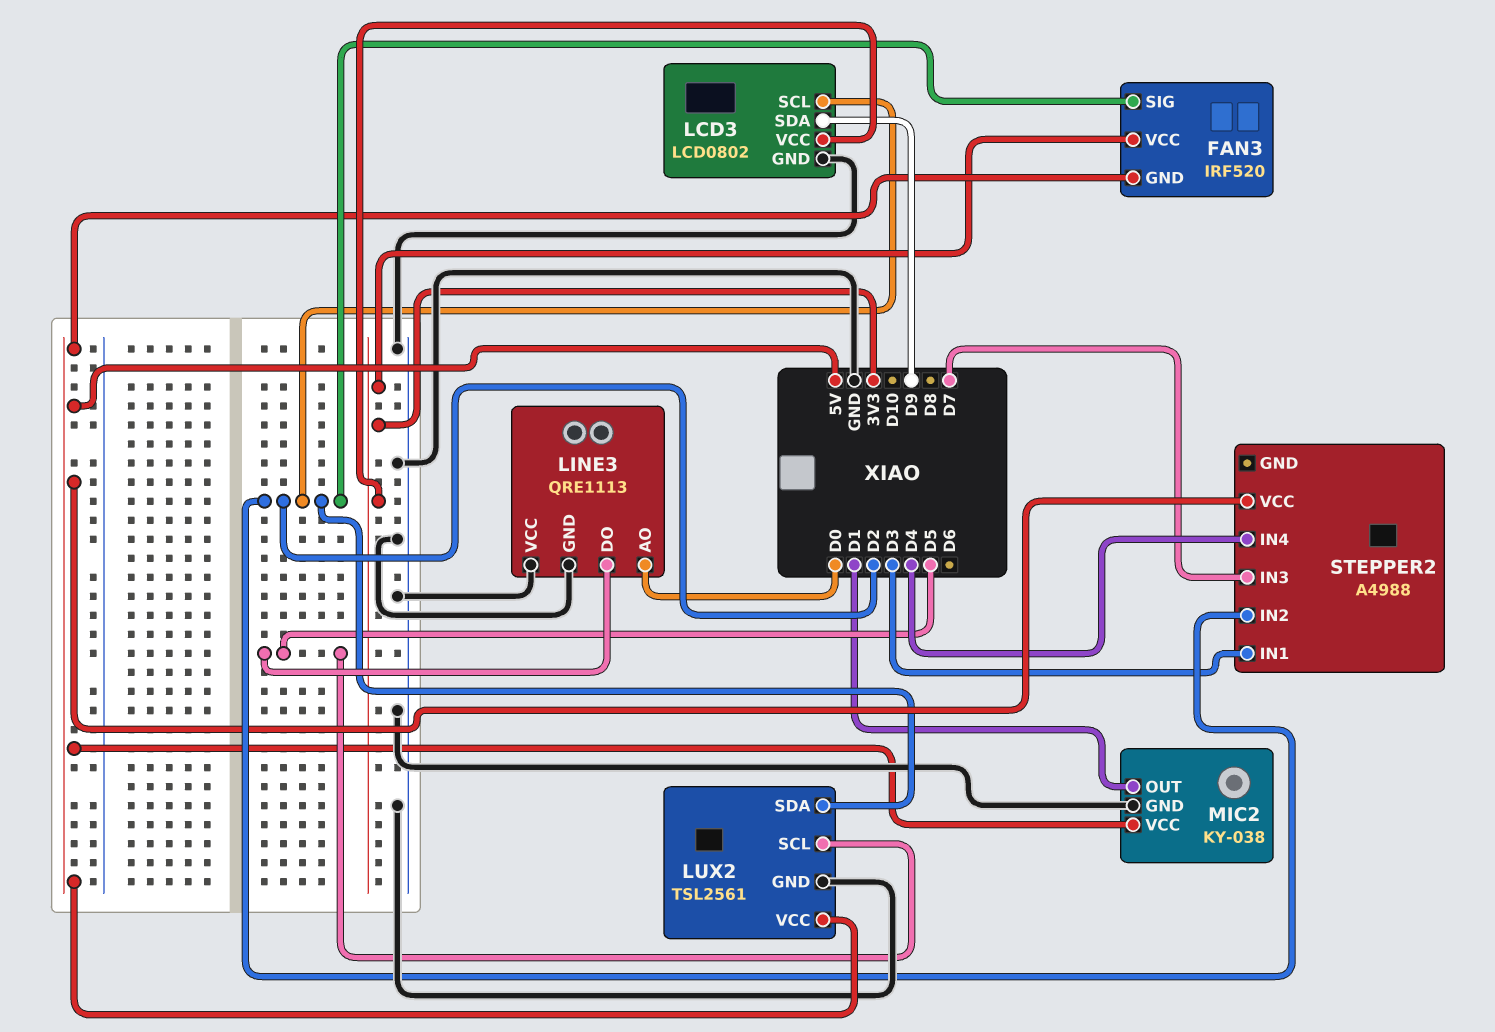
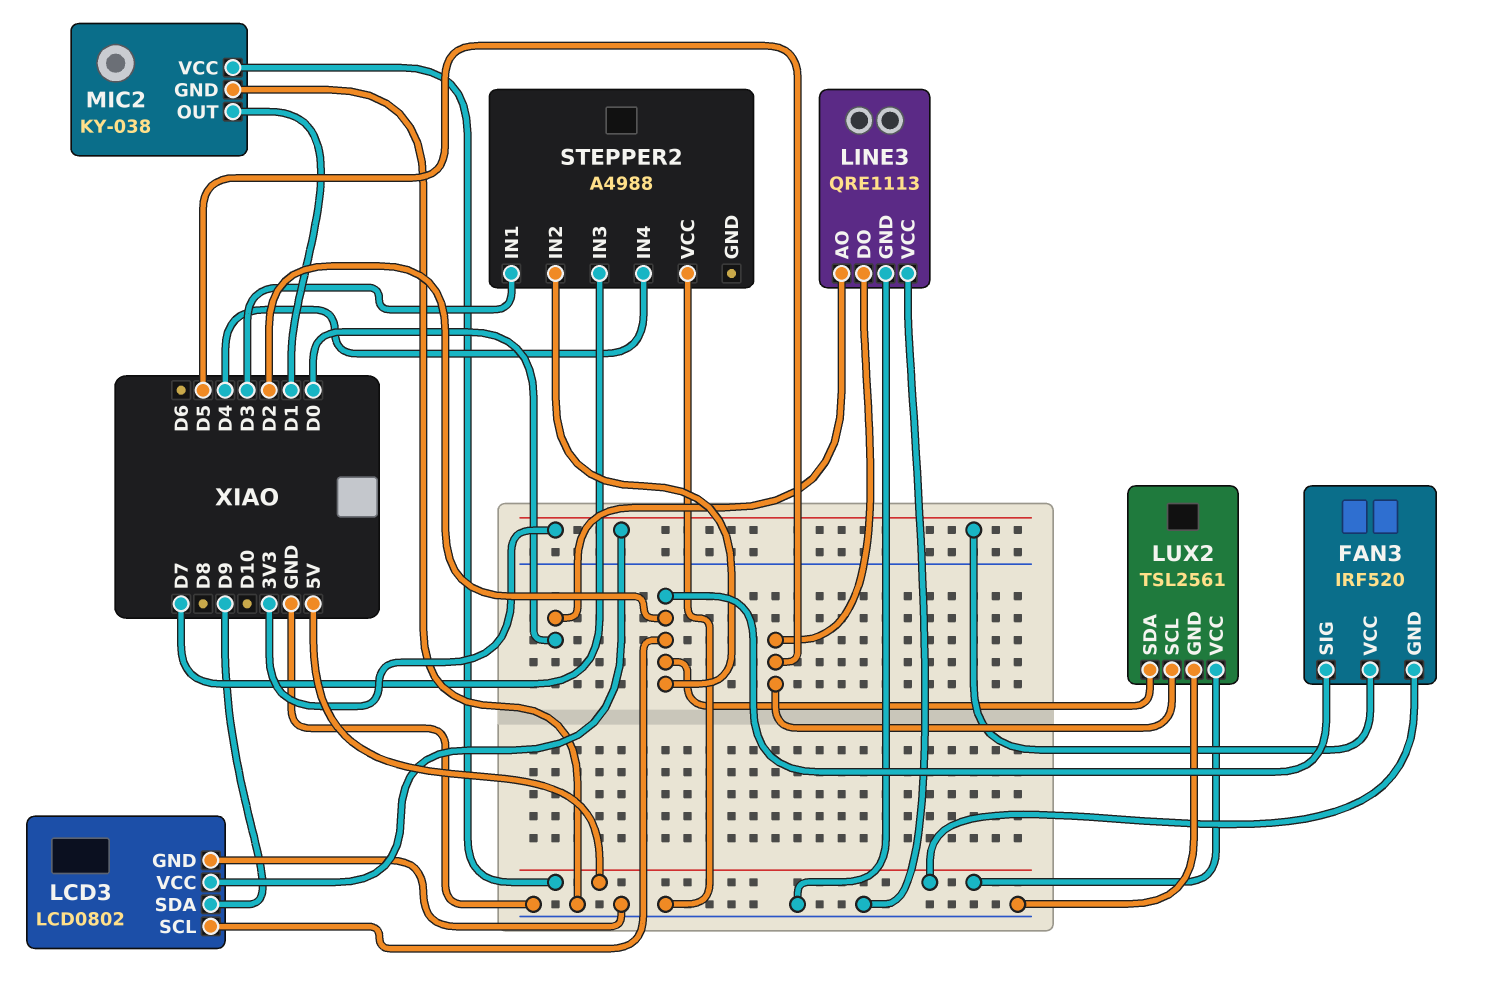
STEPPER2 pin VCC: 5V -> GND

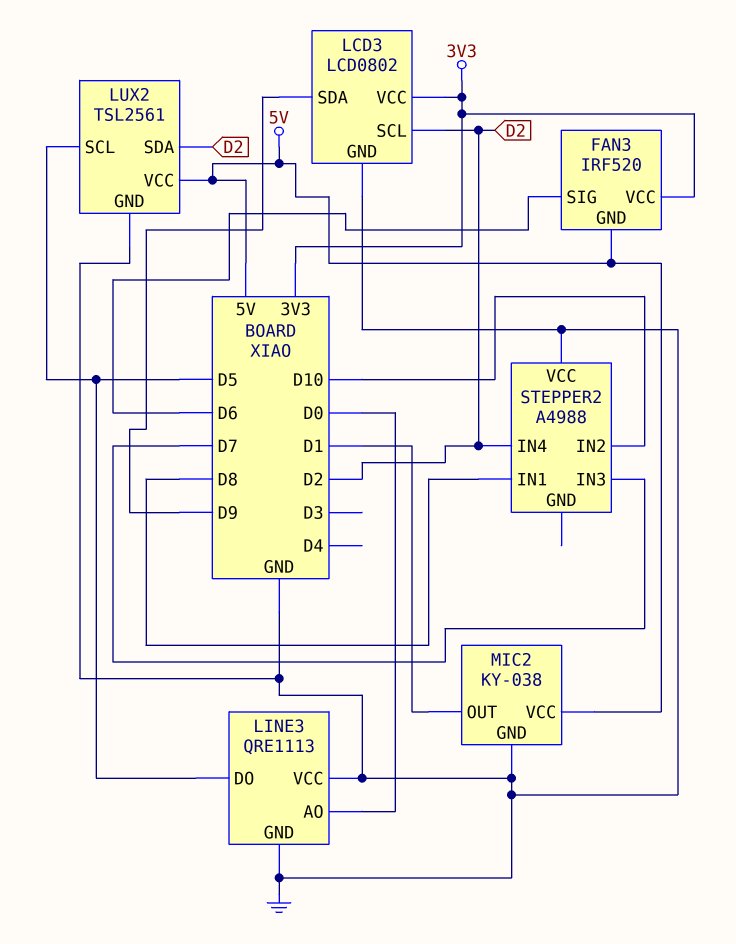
FAN3 pin SIG: D2 -> D6
STEPPER2 pin IN1: D3 -> D8
STEPPER2 pin IN2: D2 -> D10
STEPPER2 pin IN4: D4 -> D2

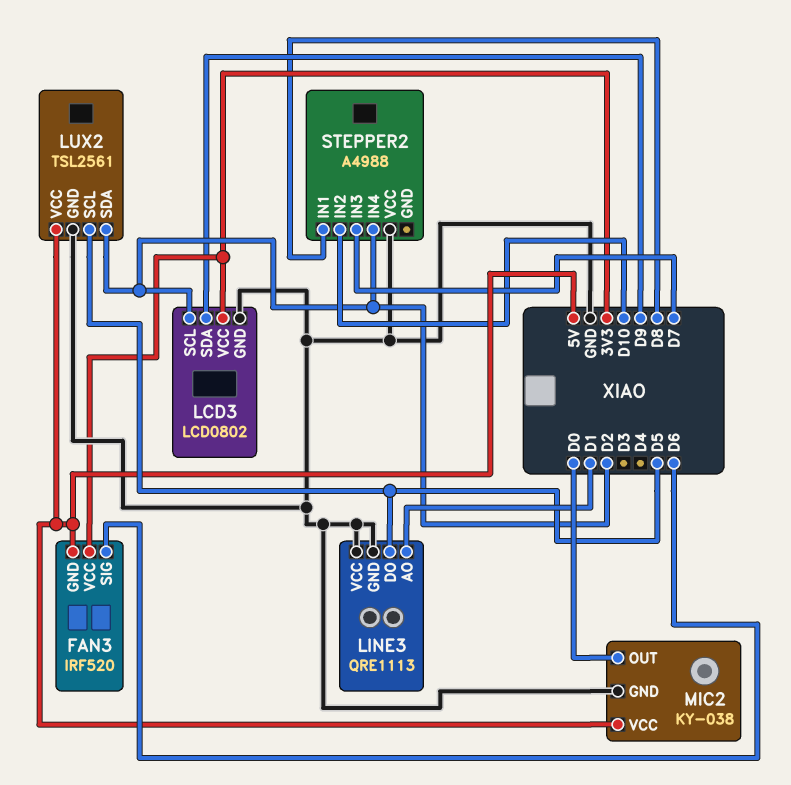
LINE3 pin AO: D0 -> D1
MIC2 pin OUT: D1 -> D0

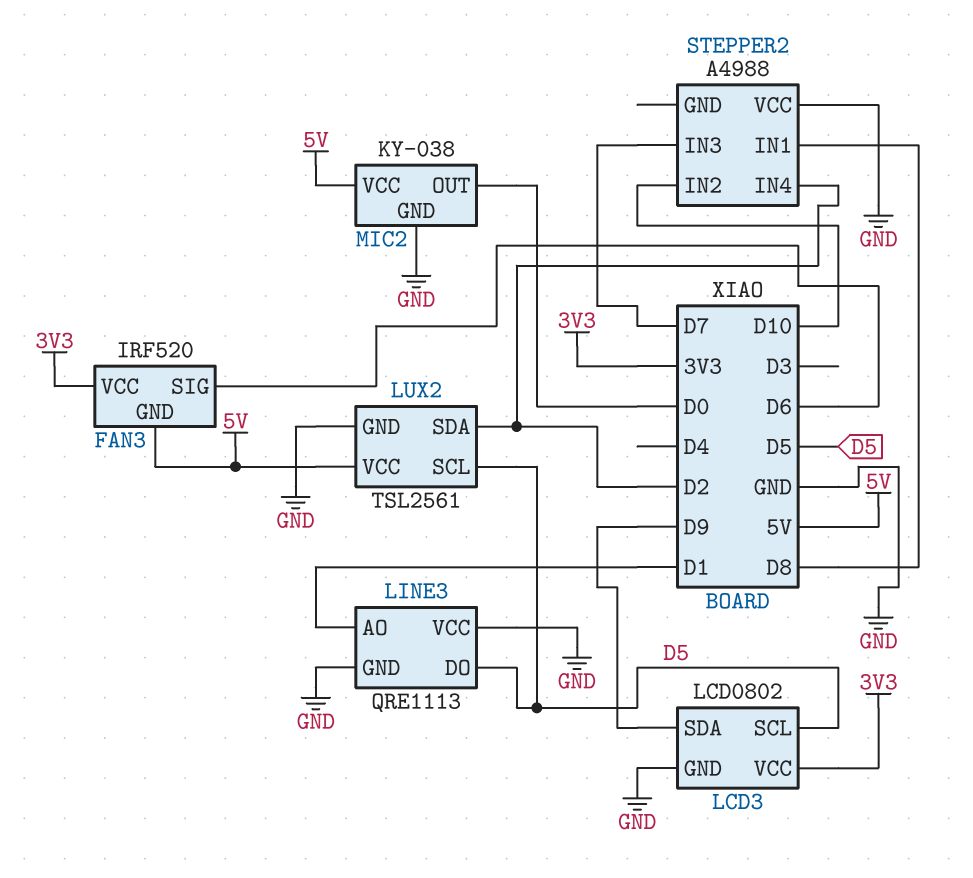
LCD3 pin SCL: D2 -> D5

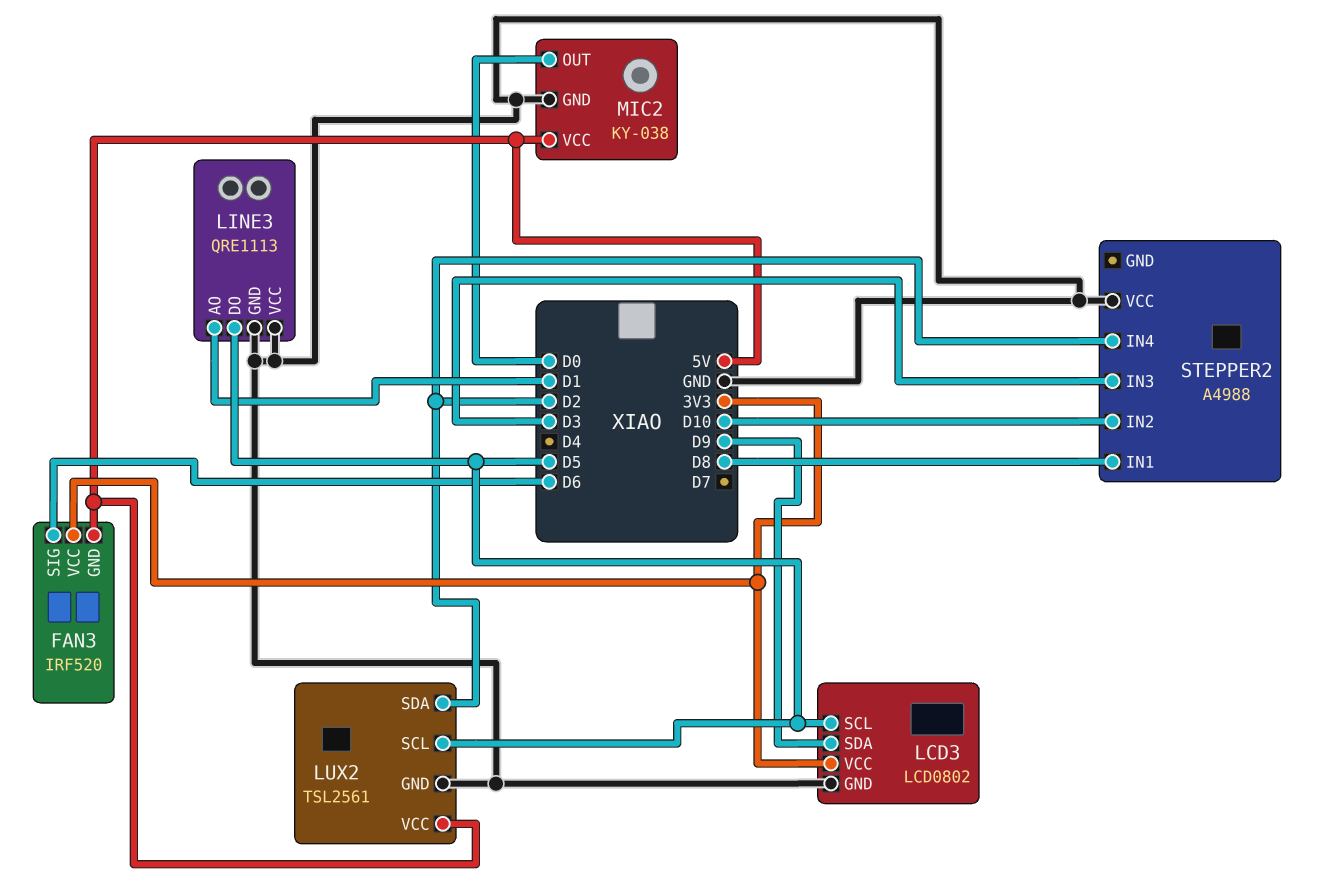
STEPPER2 pin IN3: D7 -> D3

